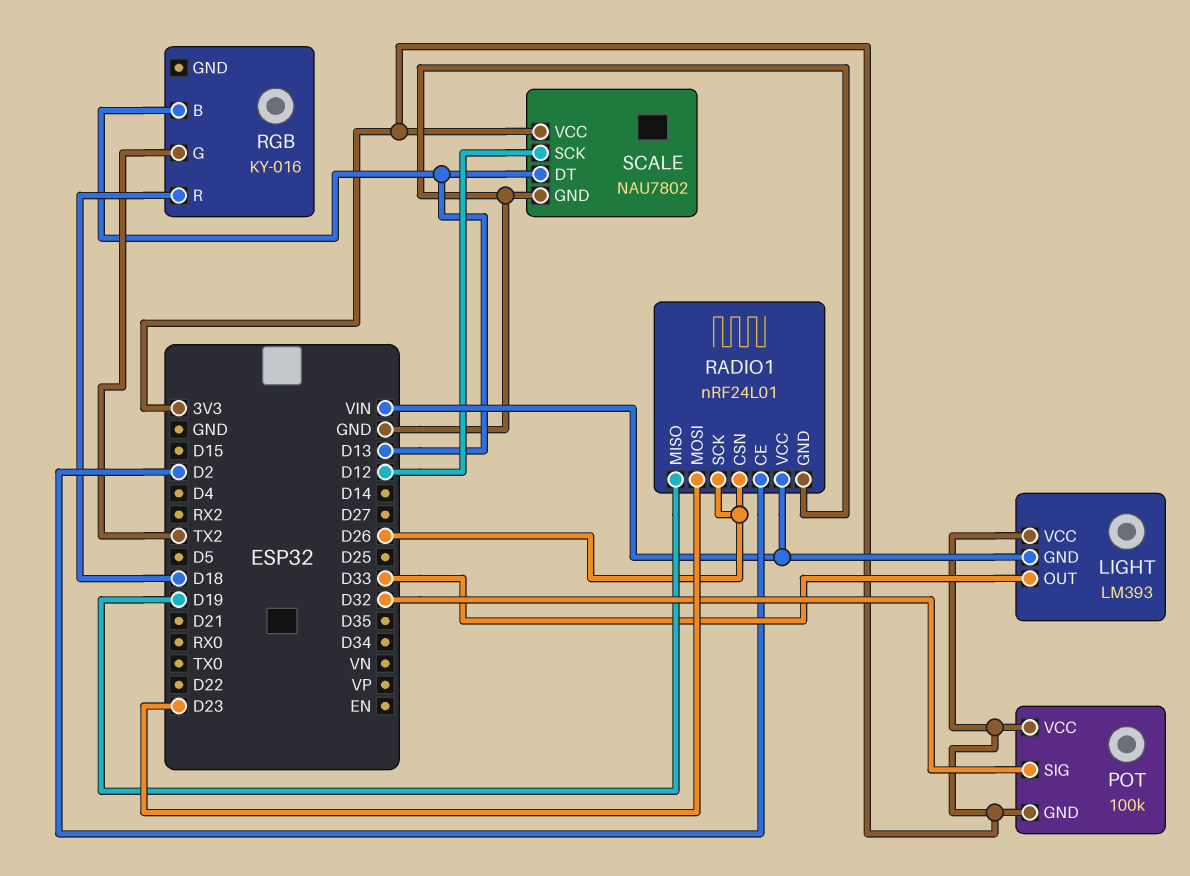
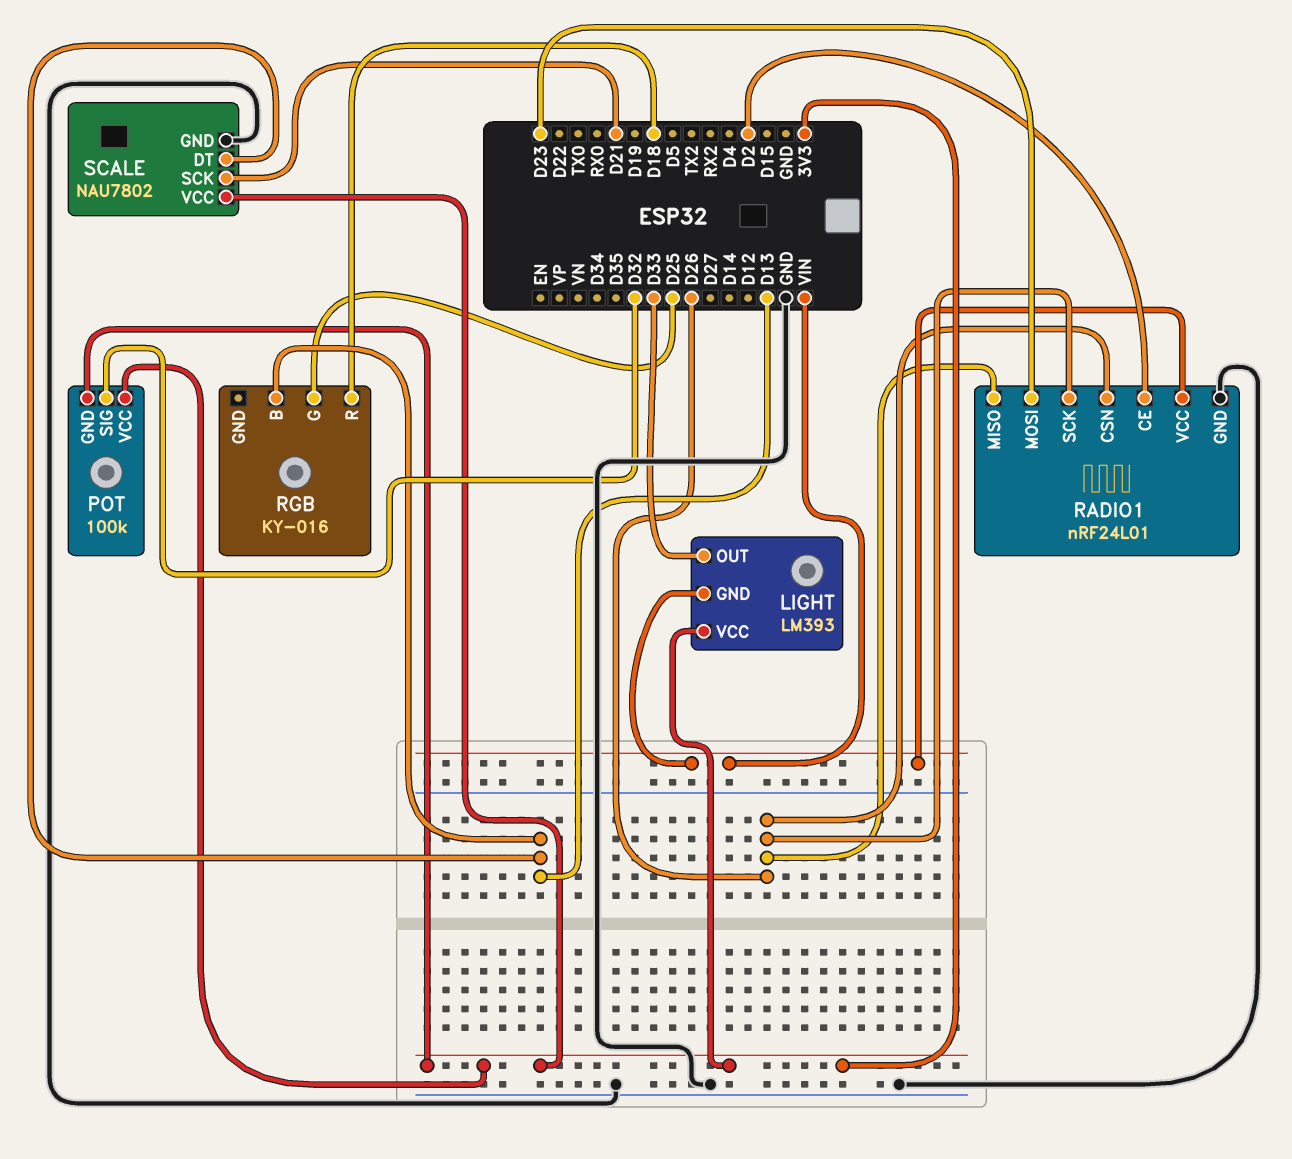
RADIO1 pin MISO: D19 -> D26
RGB pin G: TX2 -> D25
SCALE pin SCK: D12 -> D21

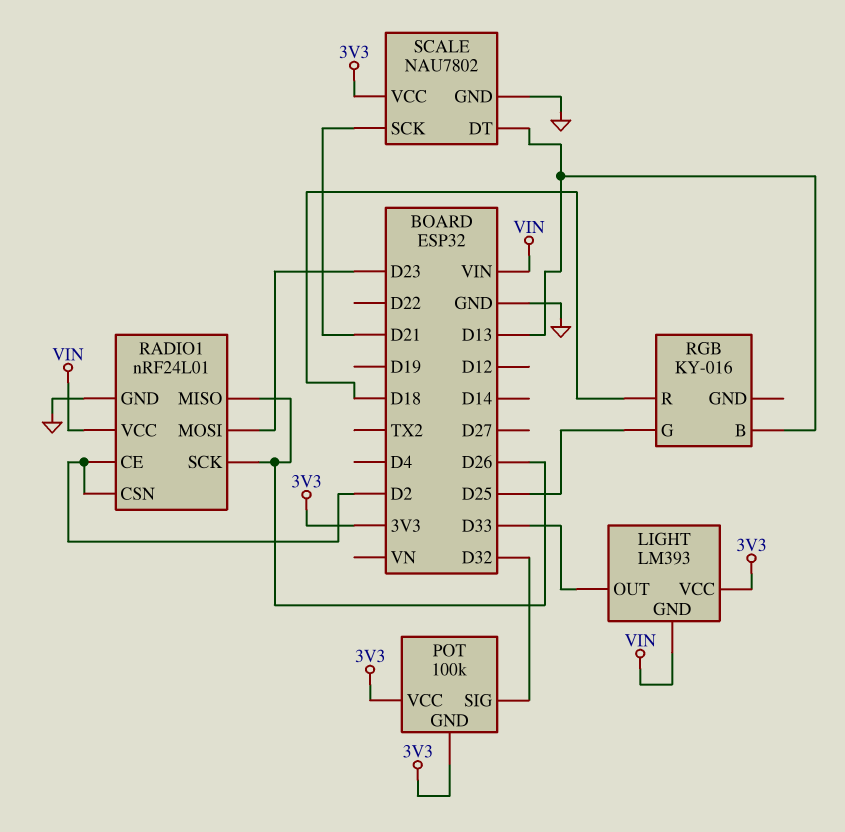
RADIO1 pin CSN: D26 -> D2

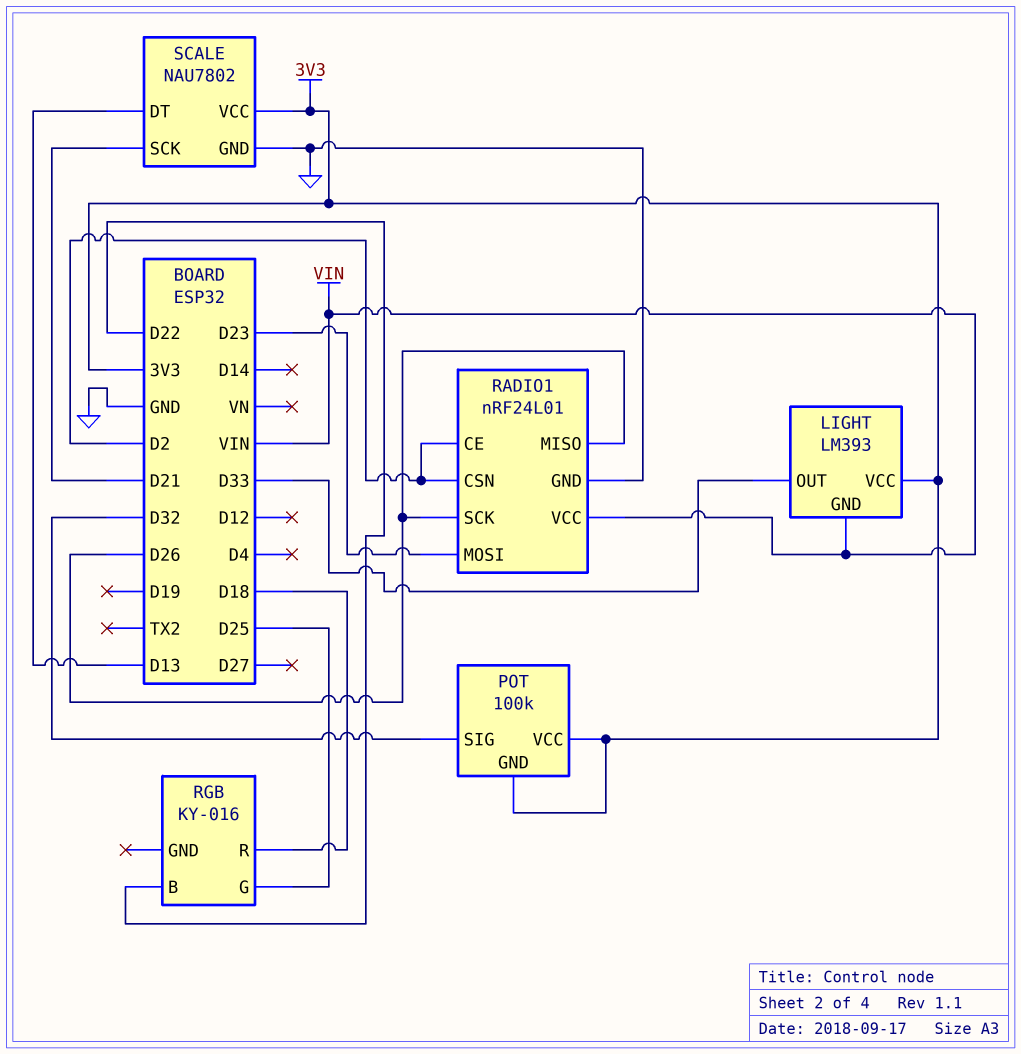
RGB pin B: D13 -> D22

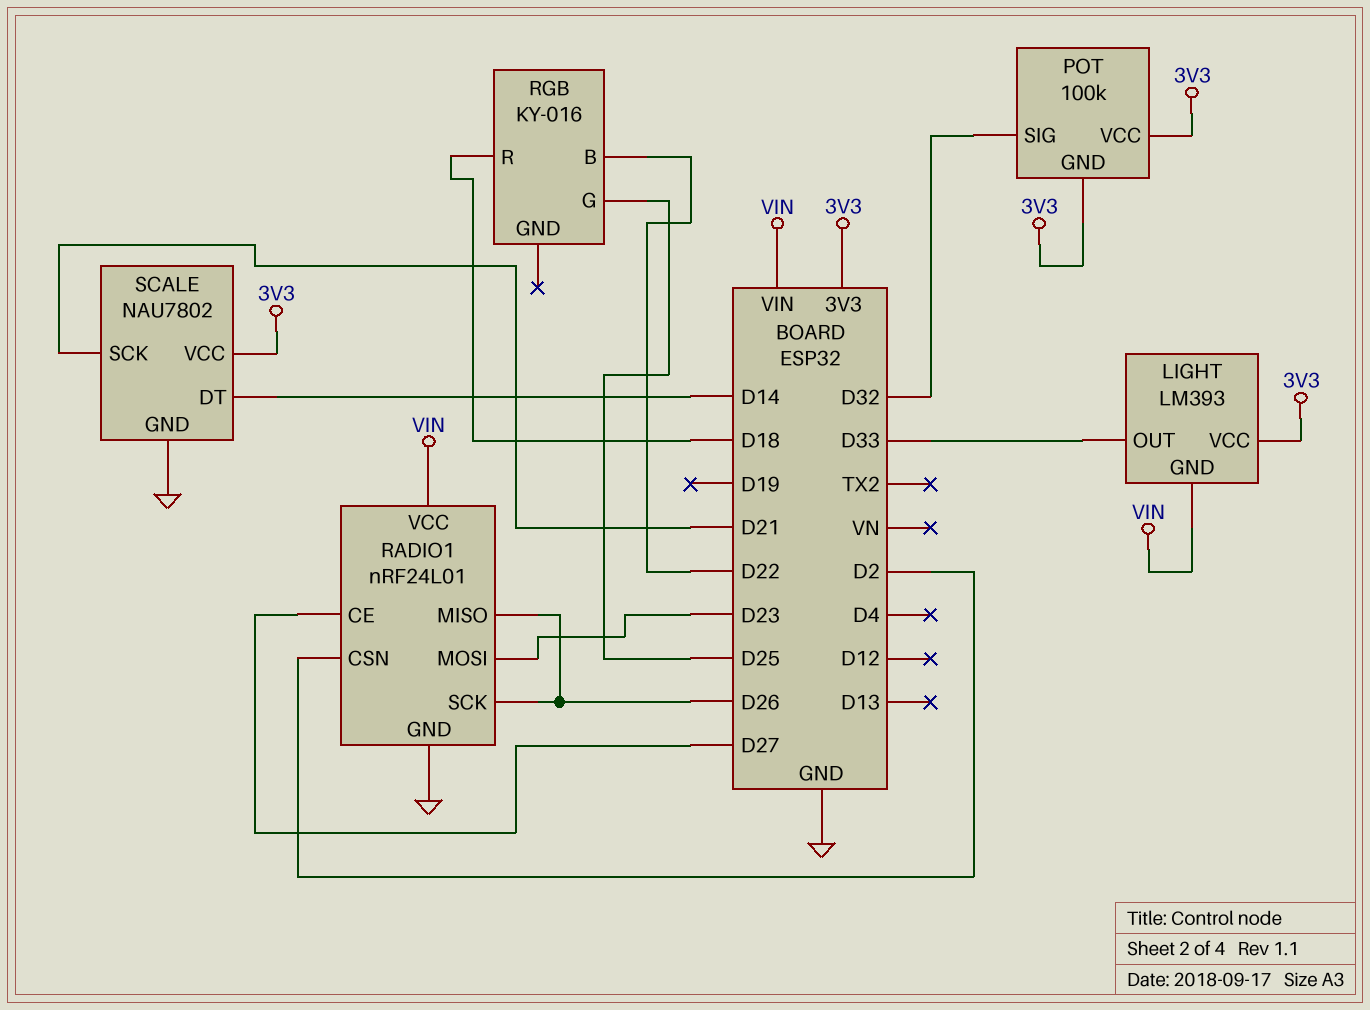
RADIO1 pin CE: D2 -> D27
SCALE pin DT: D13 -> D14

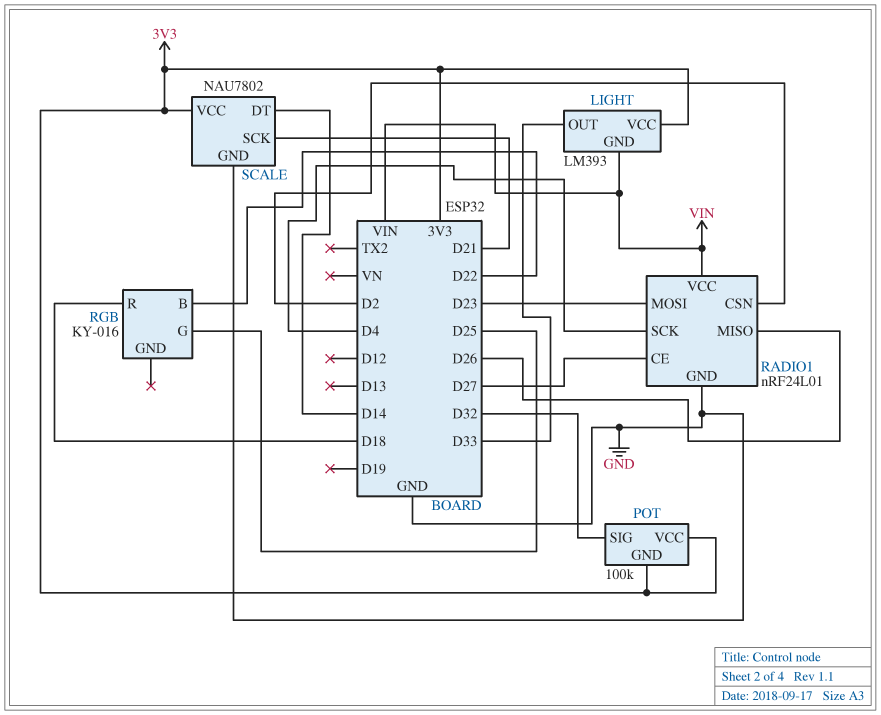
RADIO1 pin SCK: D26 -> D4

